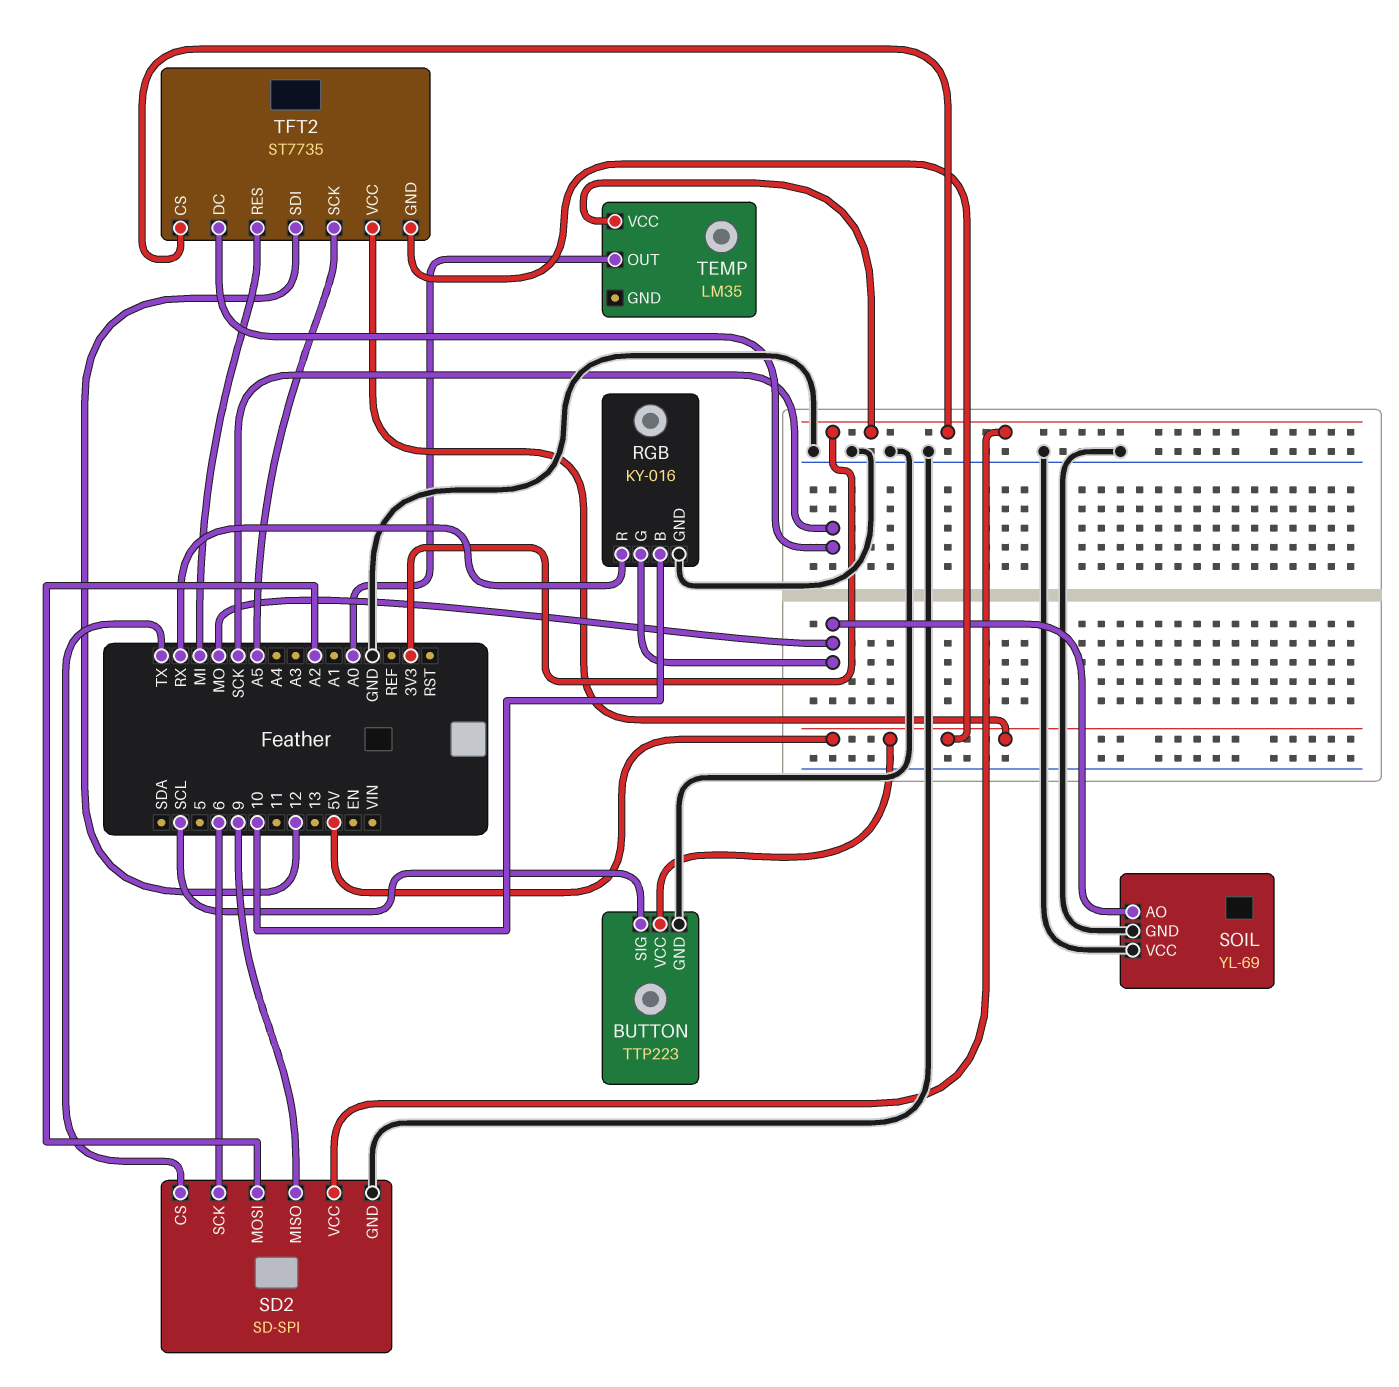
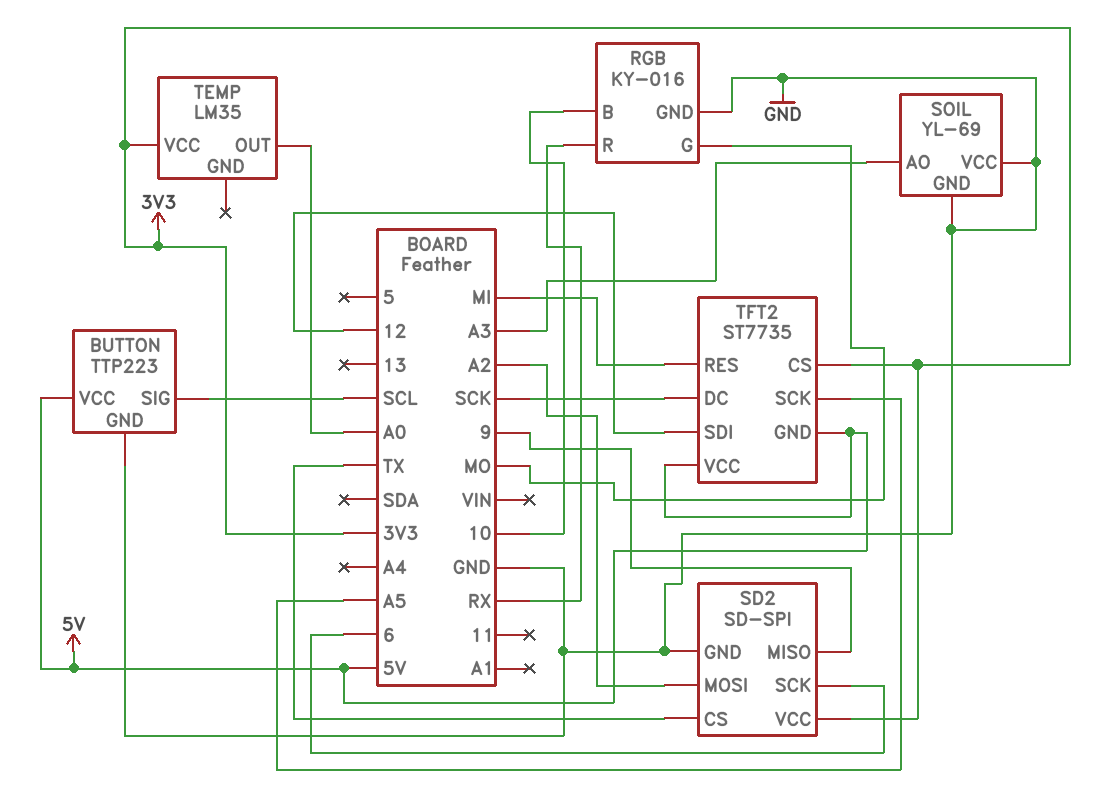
SOIL pin AO: MO -> A3

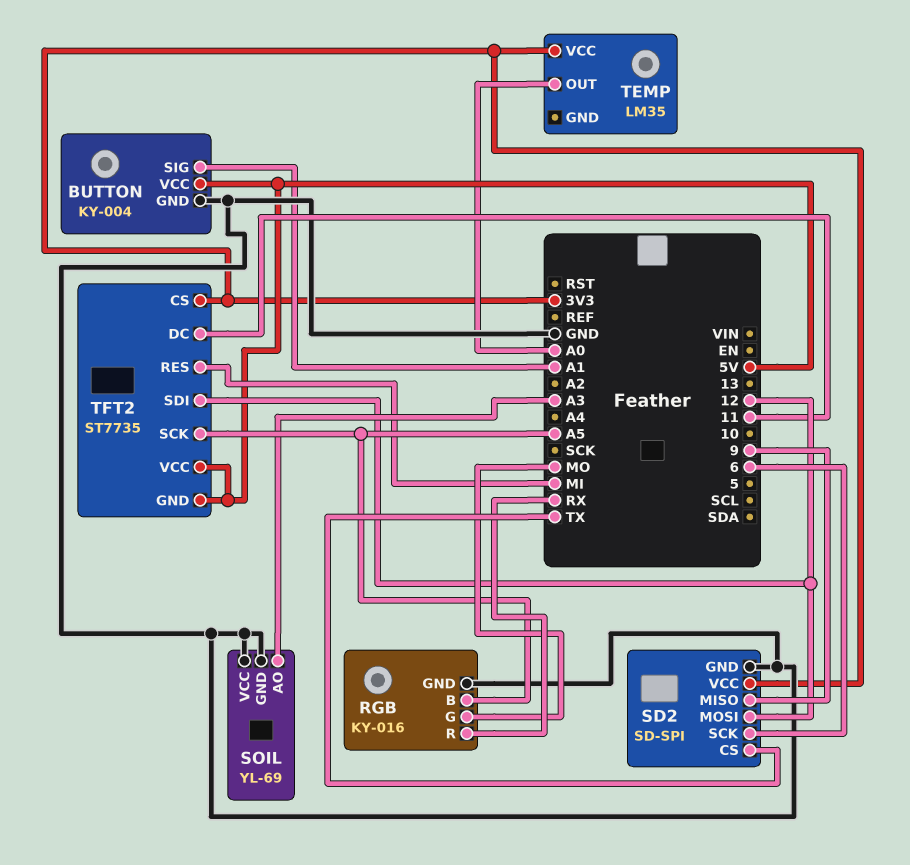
BUTTON: TTP223 -> KY-004
BUTTON pin SIG: SCL -> A1
RGB pin B: 10 -> A5
SD2 pin MOSI: A2 -> 12
TFT2 pin DC: SCK -> 11

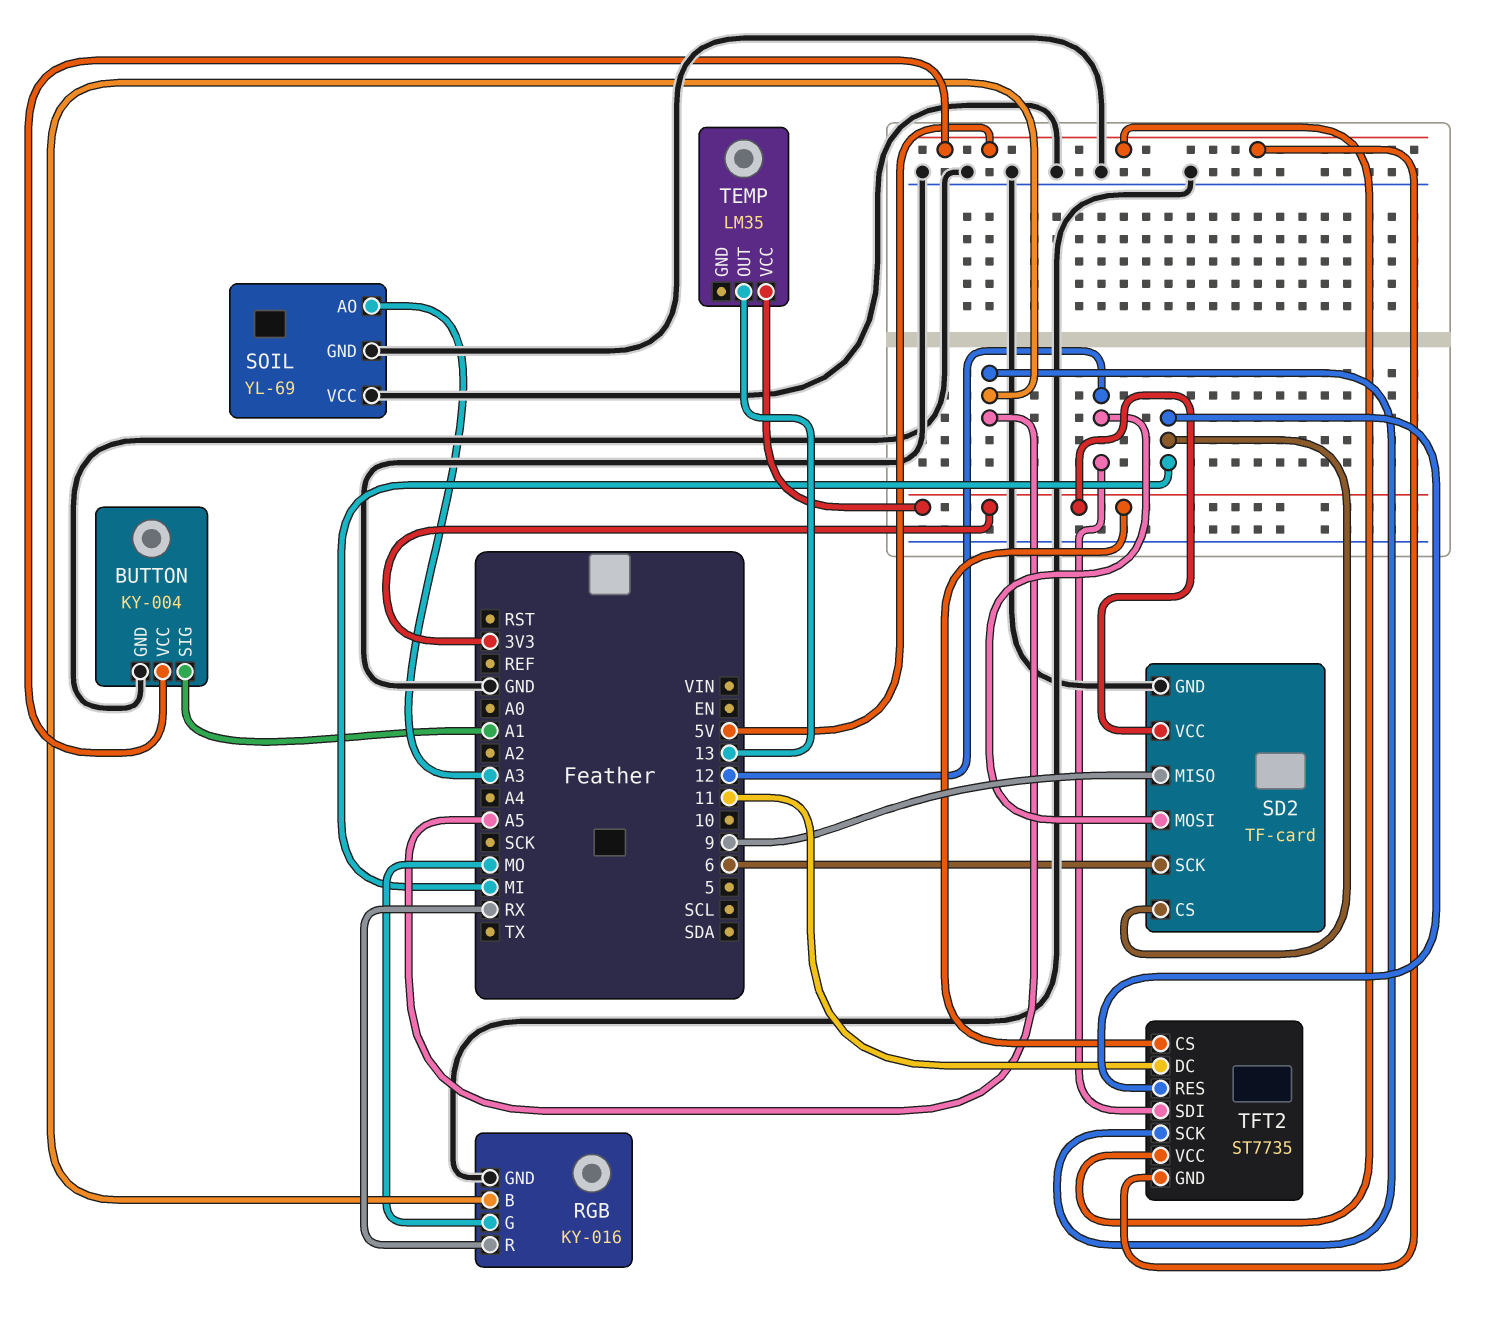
SD2: SD-SPI -> TF-card
SD2 pin CS: TX -> MI
TEMP pin OUT: A0 -> 13

